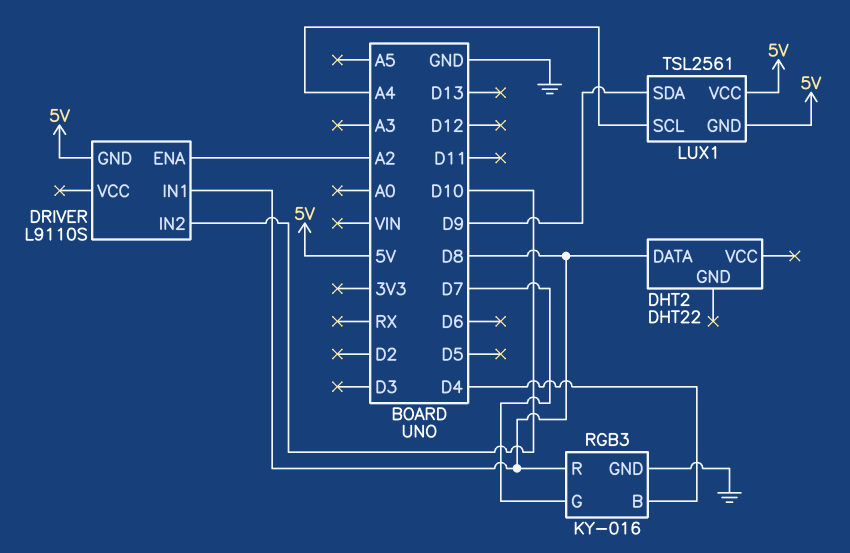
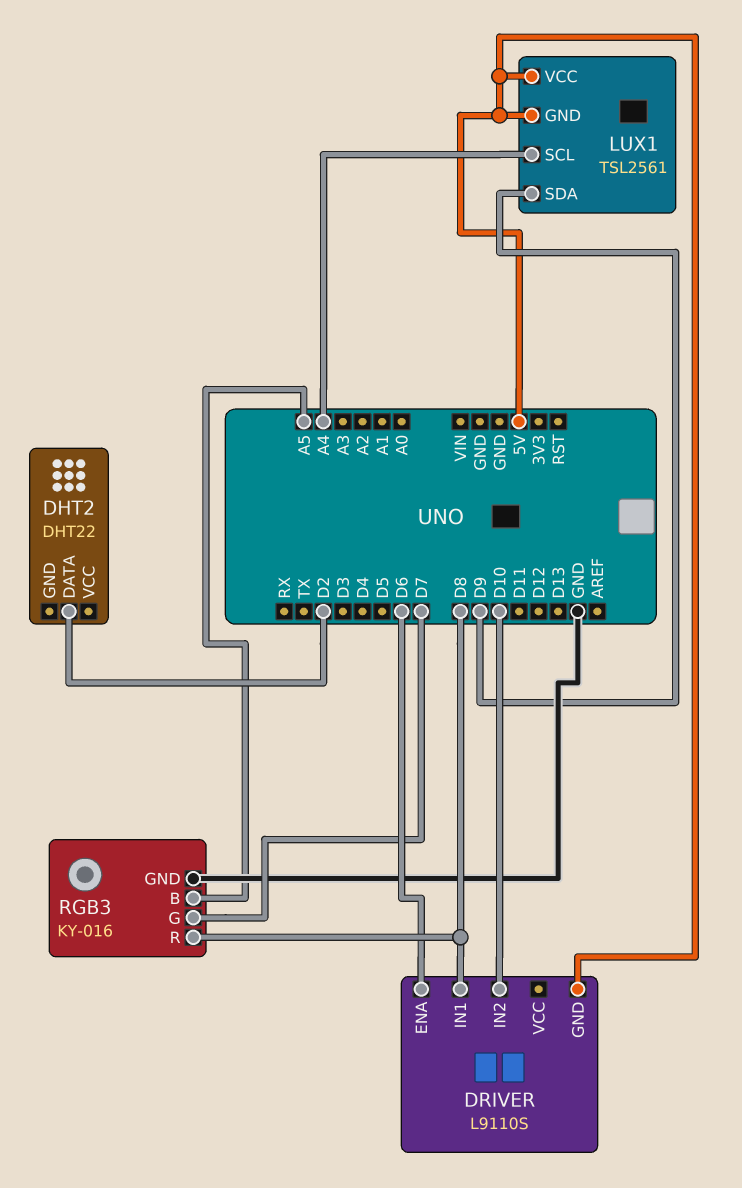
DHT2 pin DATA: D8 -> D2
DRIVER pin ENA: A2 -> D6
RGB3 pin B: D4 -> A5

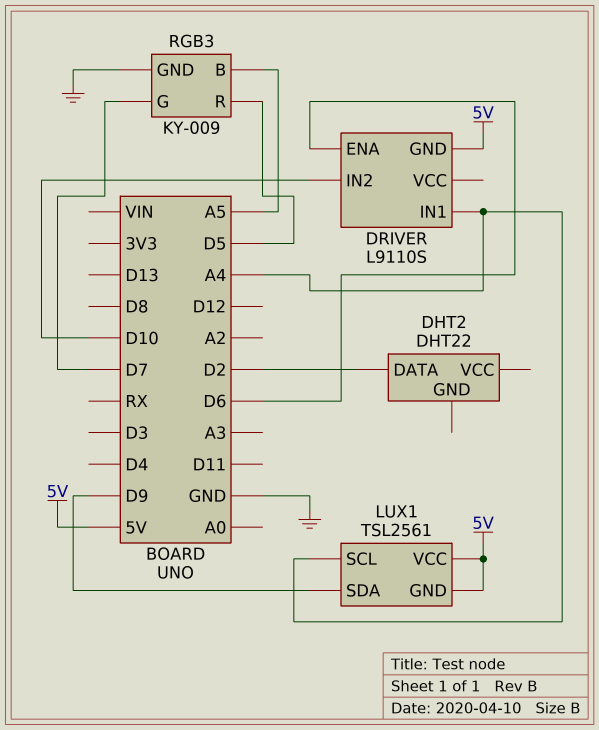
DRIVER pin IN1: D8 -> A4
RGB3: KY-016 -> KY-009
RGB3 pin R: D8 -> D5

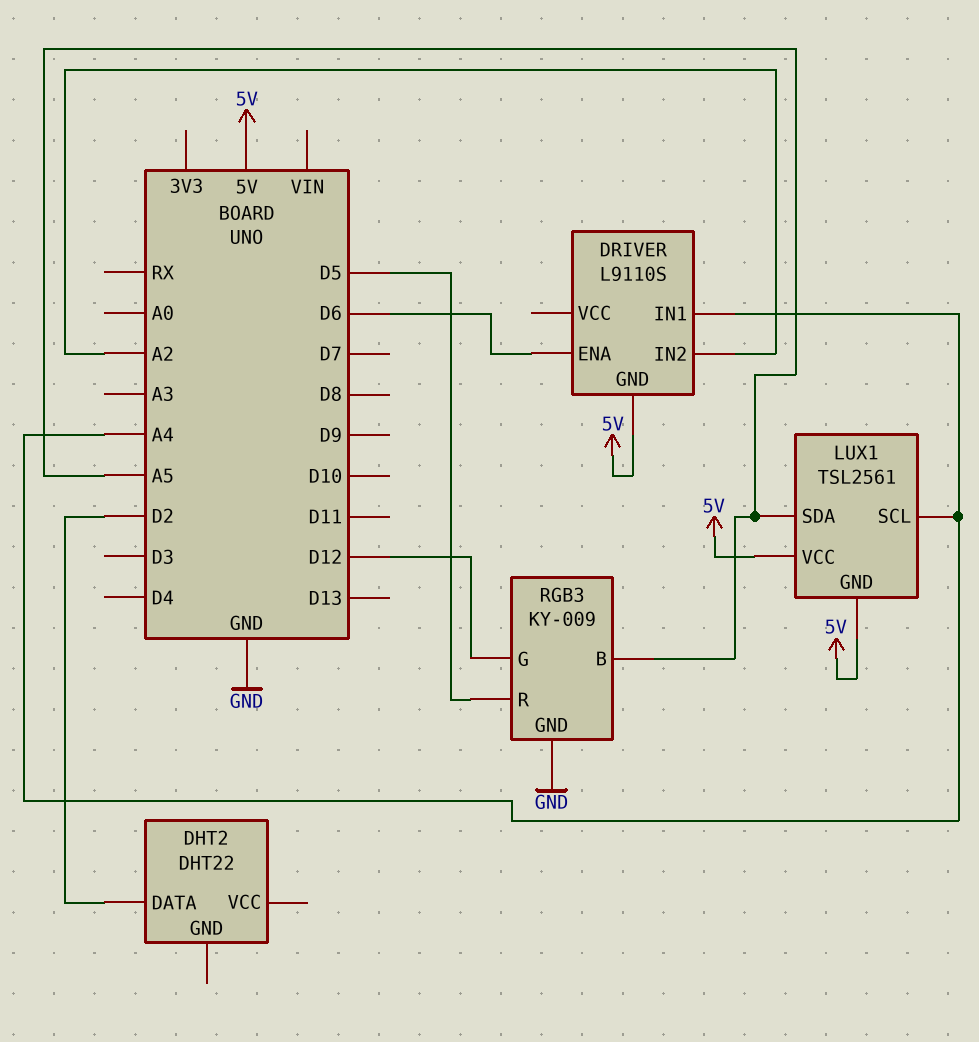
DRIVER pin IN2: D10 -> A2
LUX1 pin SDA: D9 -> A5
RGB3 pin G: D7 -> D12

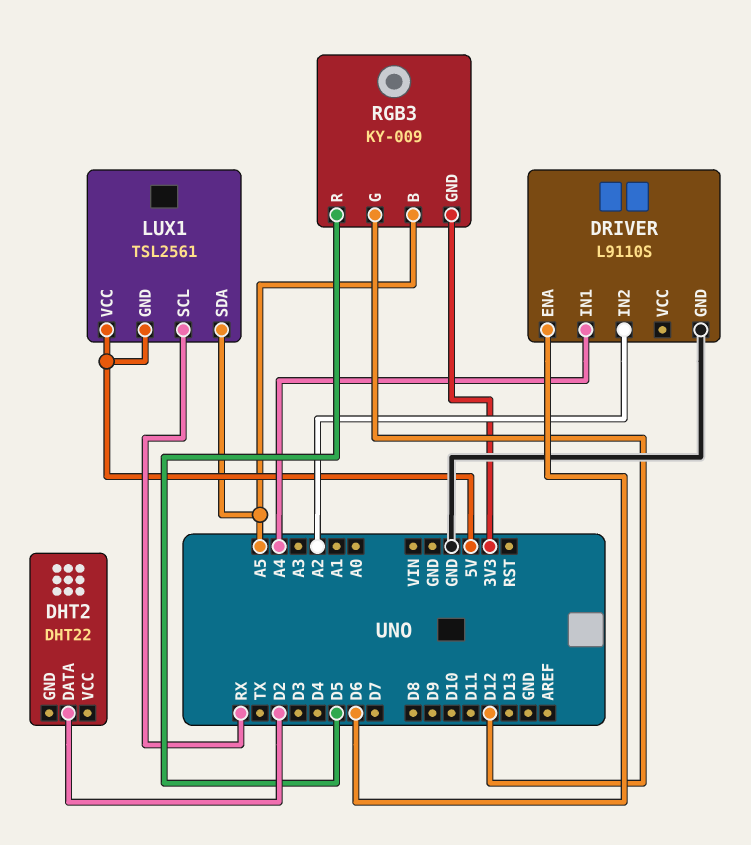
DRIVER pin GND: 5V -> GND
LUX1 pin SCL: A4 -> RX
RGB3 pin GND: GND -> 3V3

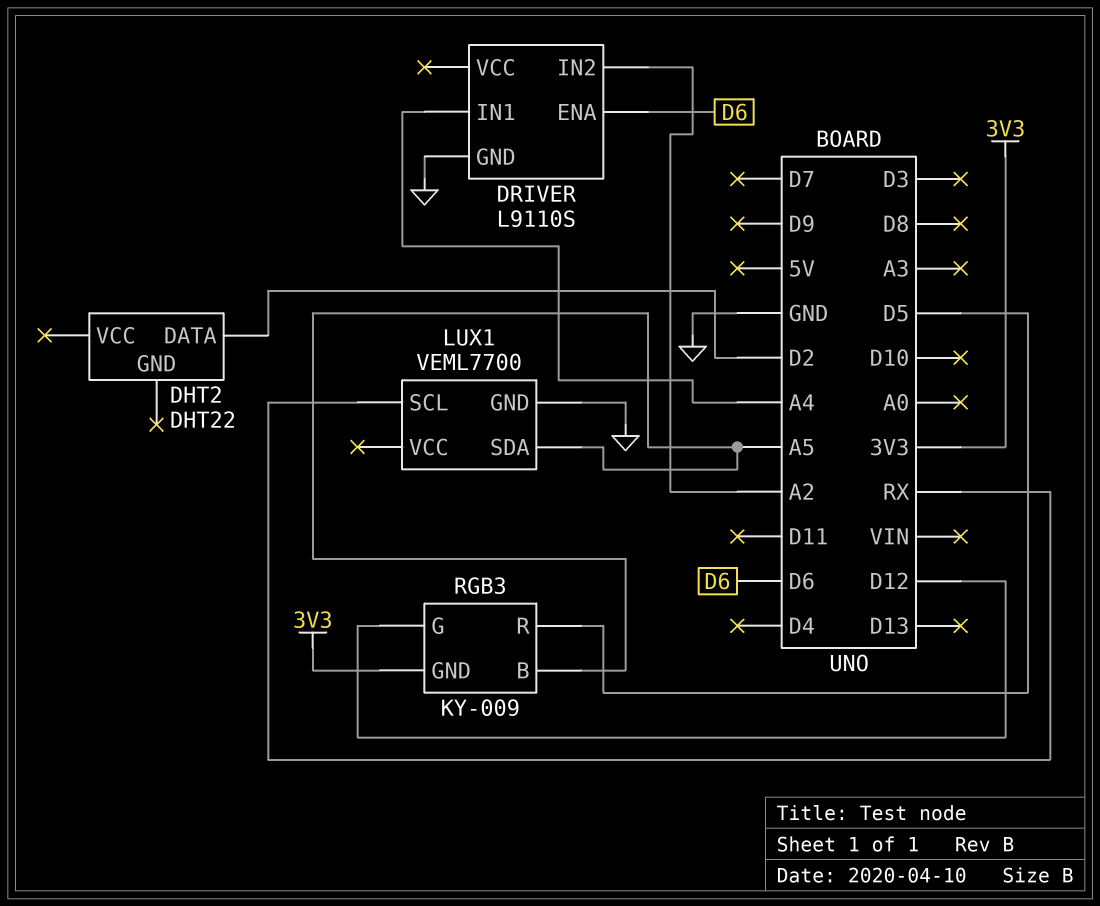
LUX1: TSL2561 -> VEML7700
LUX1 pin GND: 5V -> GND
LUX1 pin VCC: 5V -> none

